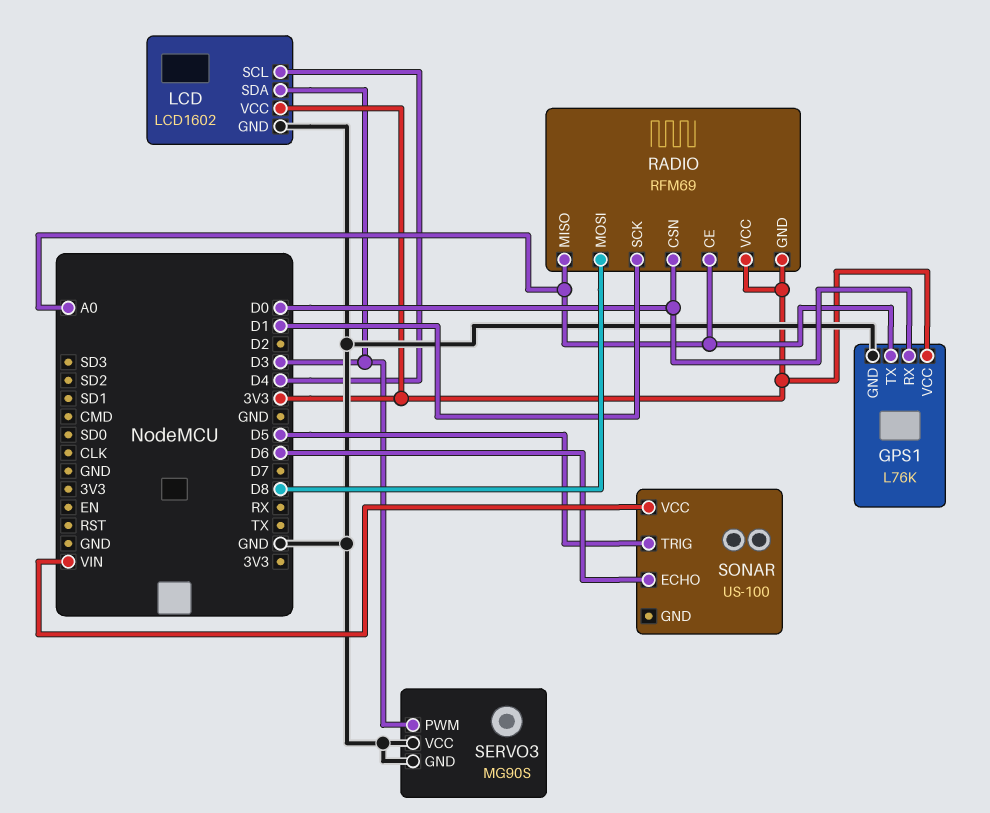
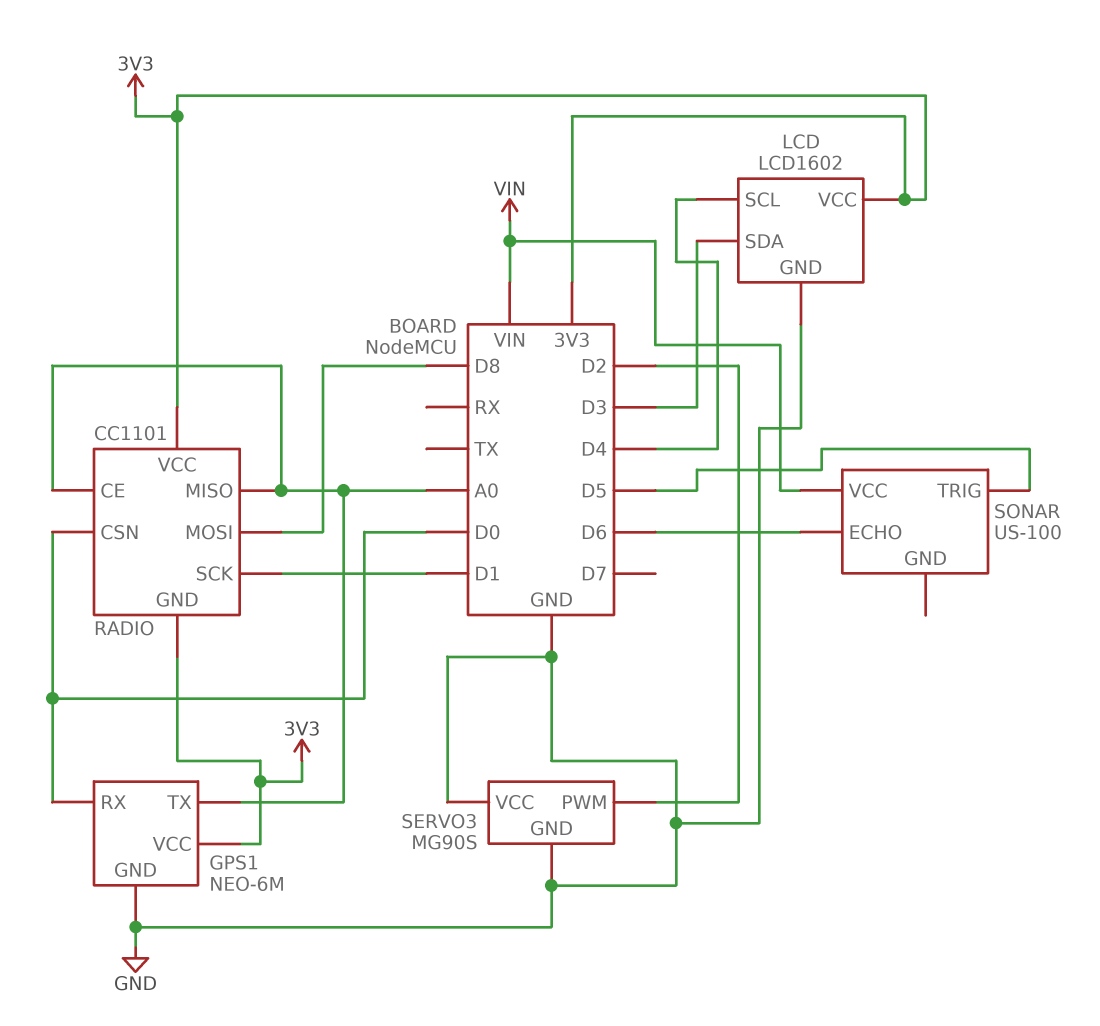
GPS1: L76K -> NEO-6M
RADIO: RFM69 -> CC1101
SERVO3 pin PWM: D3 -> D2

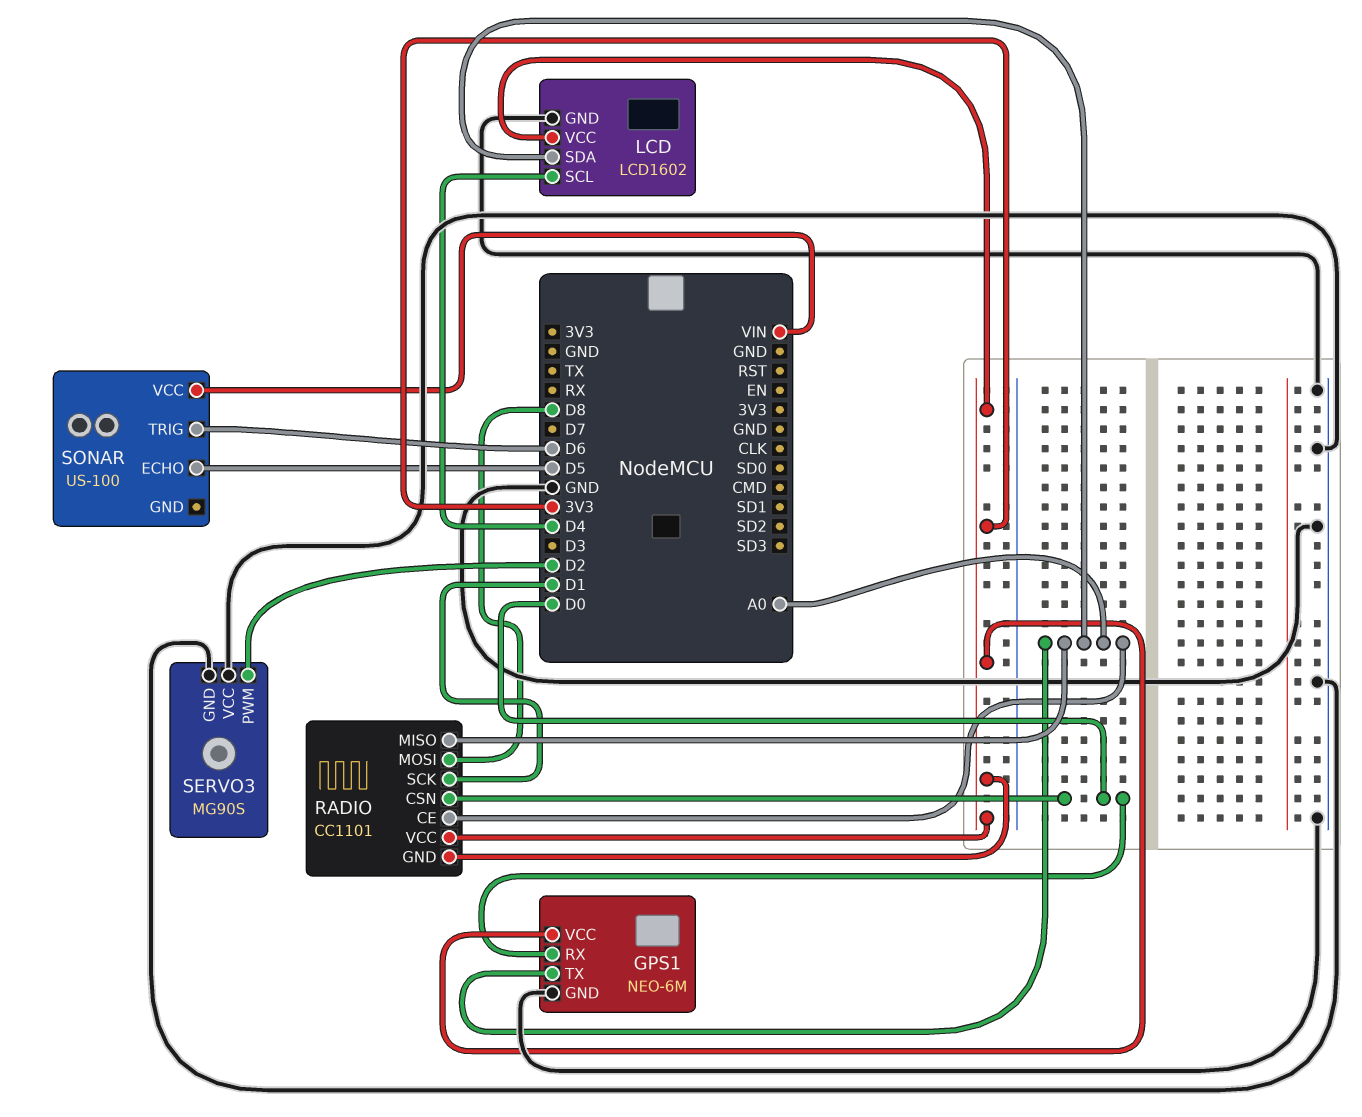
LCD pin SDA: D3 -> A0
SONAR pin ECHO: D6 -> D5
SONAR pin TRIG: D5 -> D6

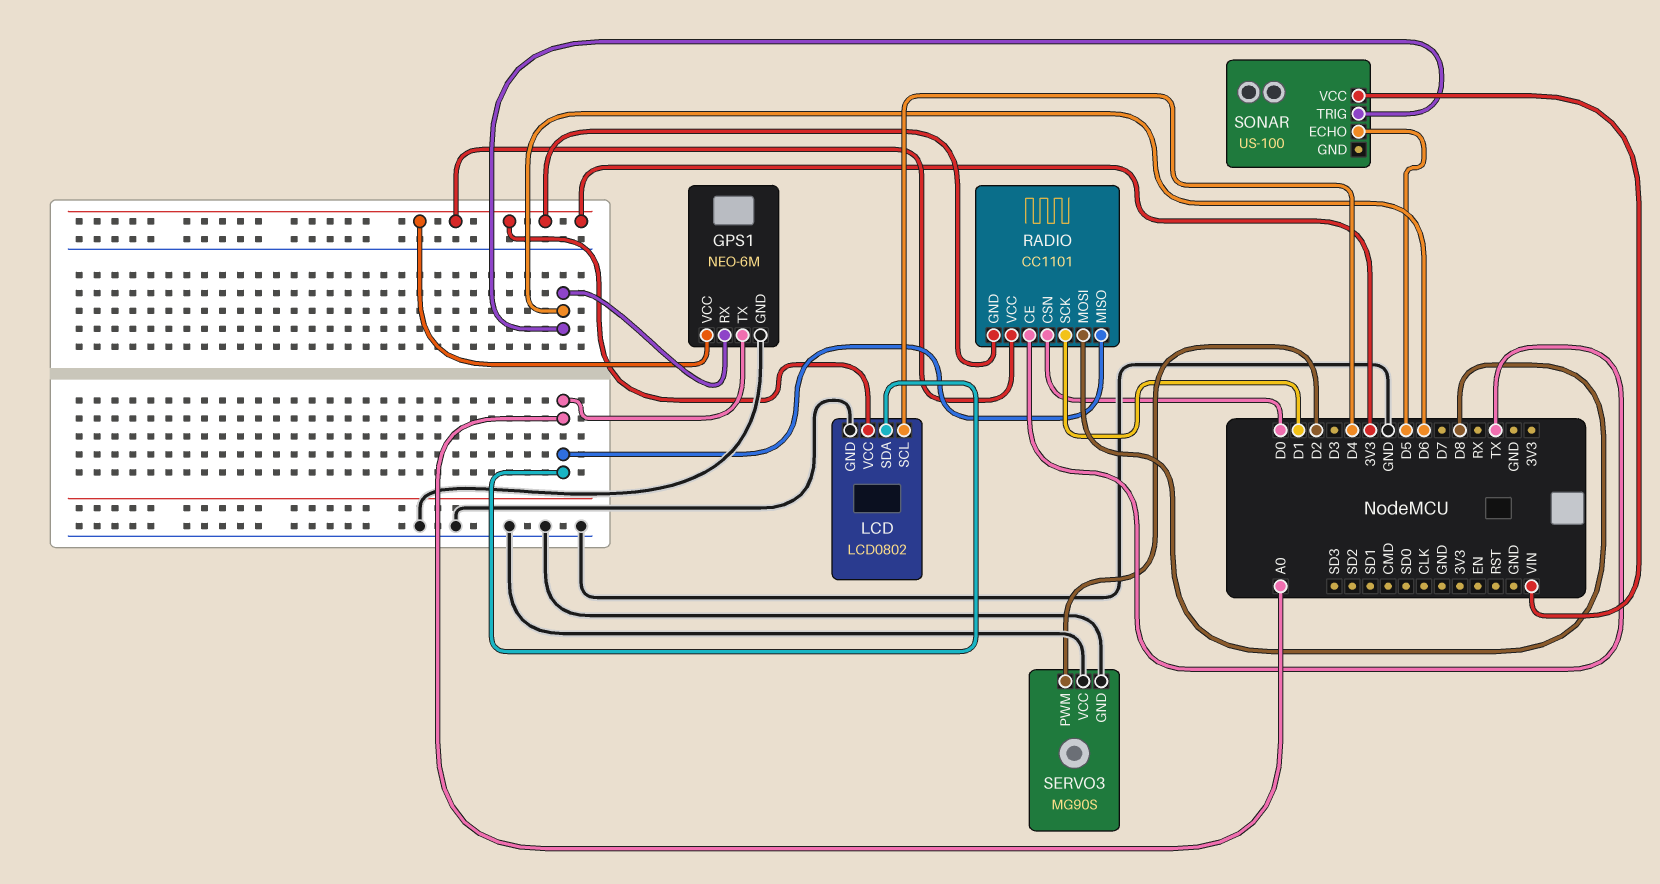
GPS1 pin RX: D0 -> D6
LCD: LCD1602 -> LCD0802
RADIO pin CE: A0 -> TX

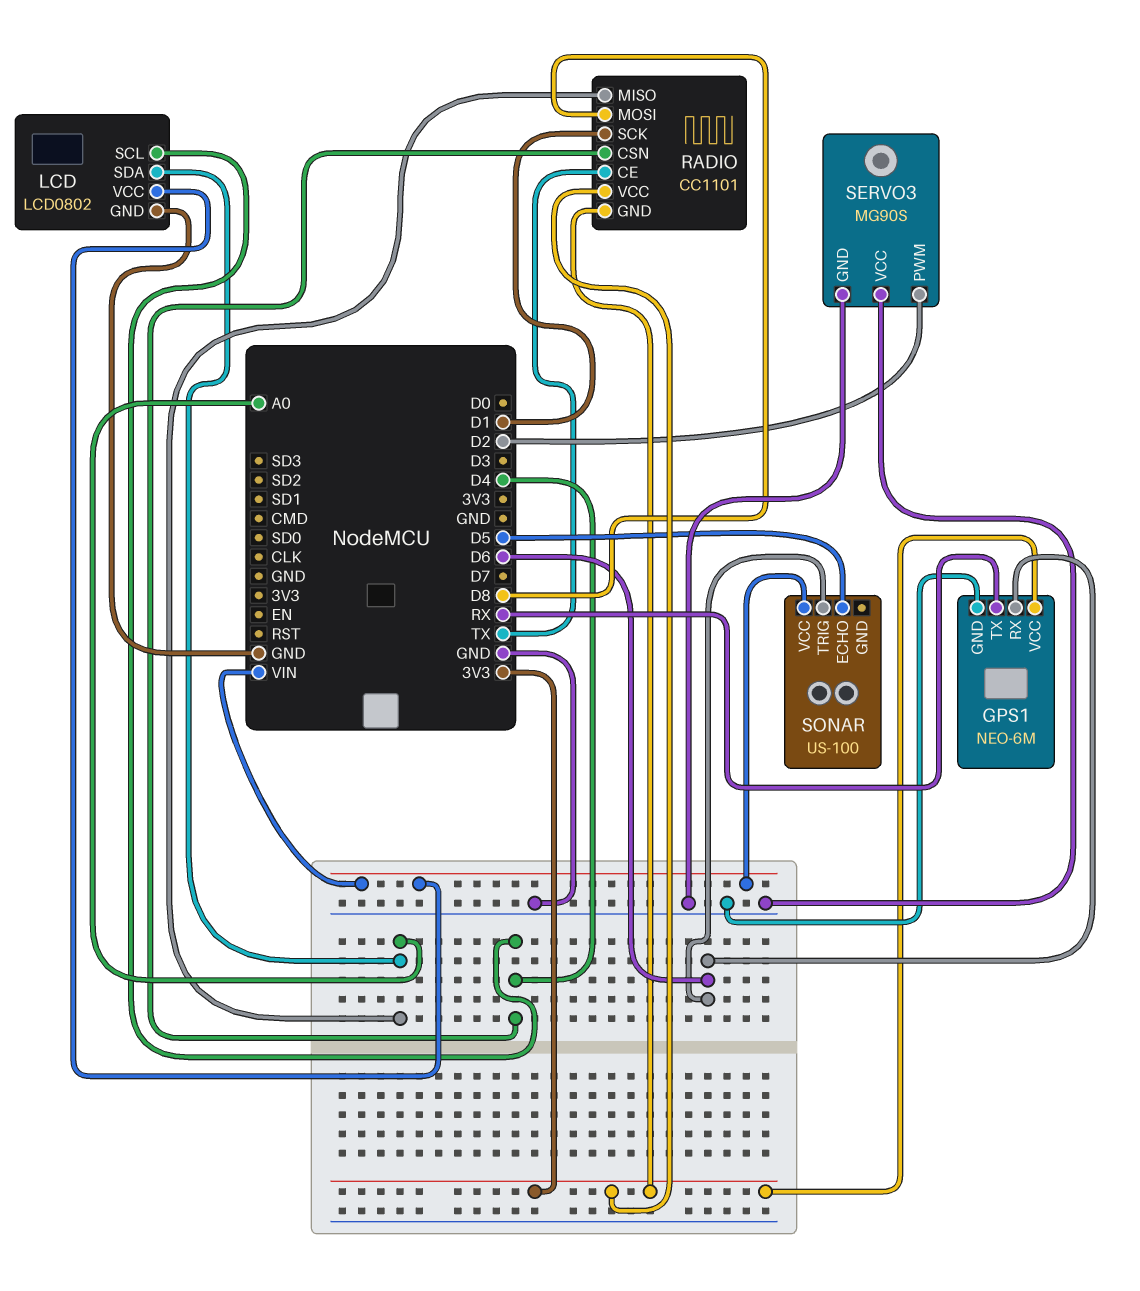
GPS1 pin TX: A0 -> RX
LCD pin VCC: 3V3 -> VIN
RADIO pin CSN: D0 -> D4

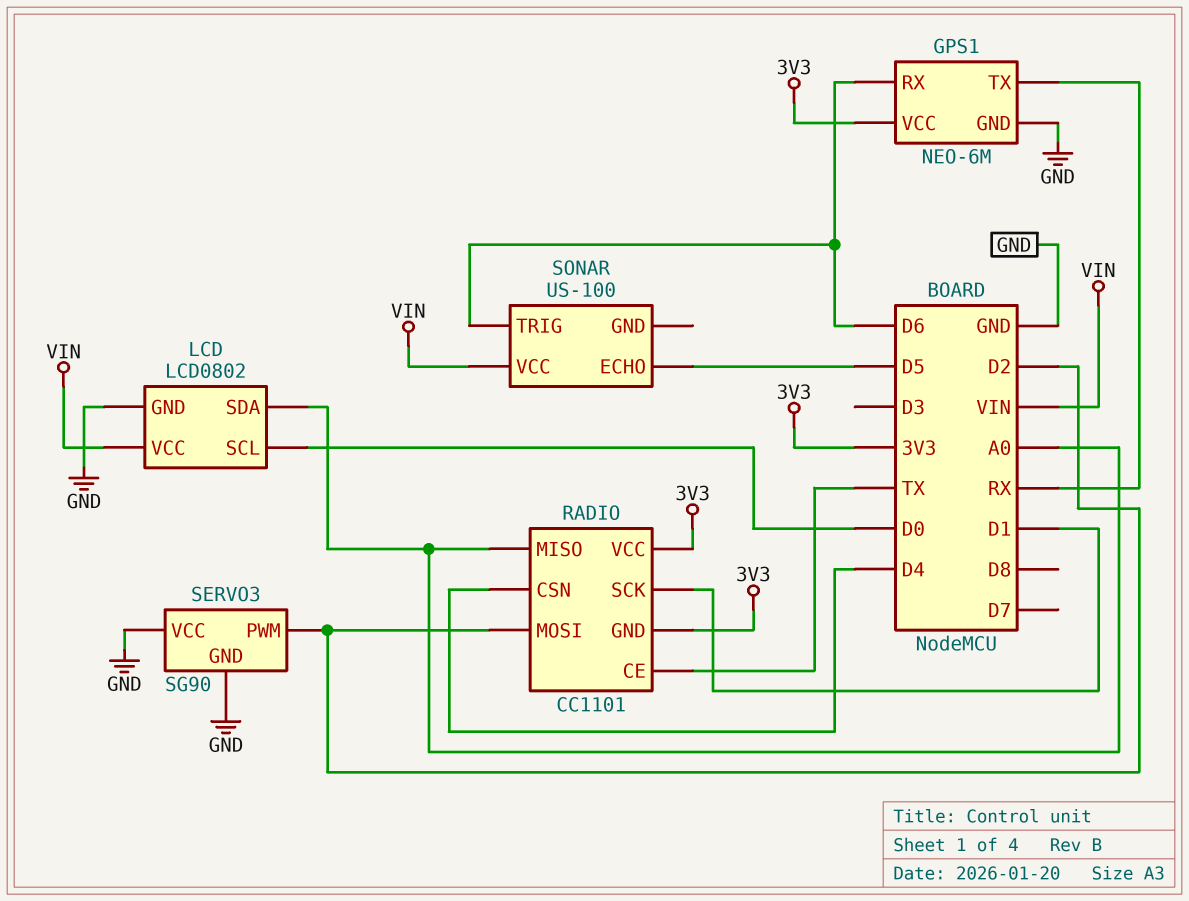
LCD pin SCL: D4 -> D0
RADIO pin MOSI: D8 -> D2
SERVO3: MG90S -> SG90

